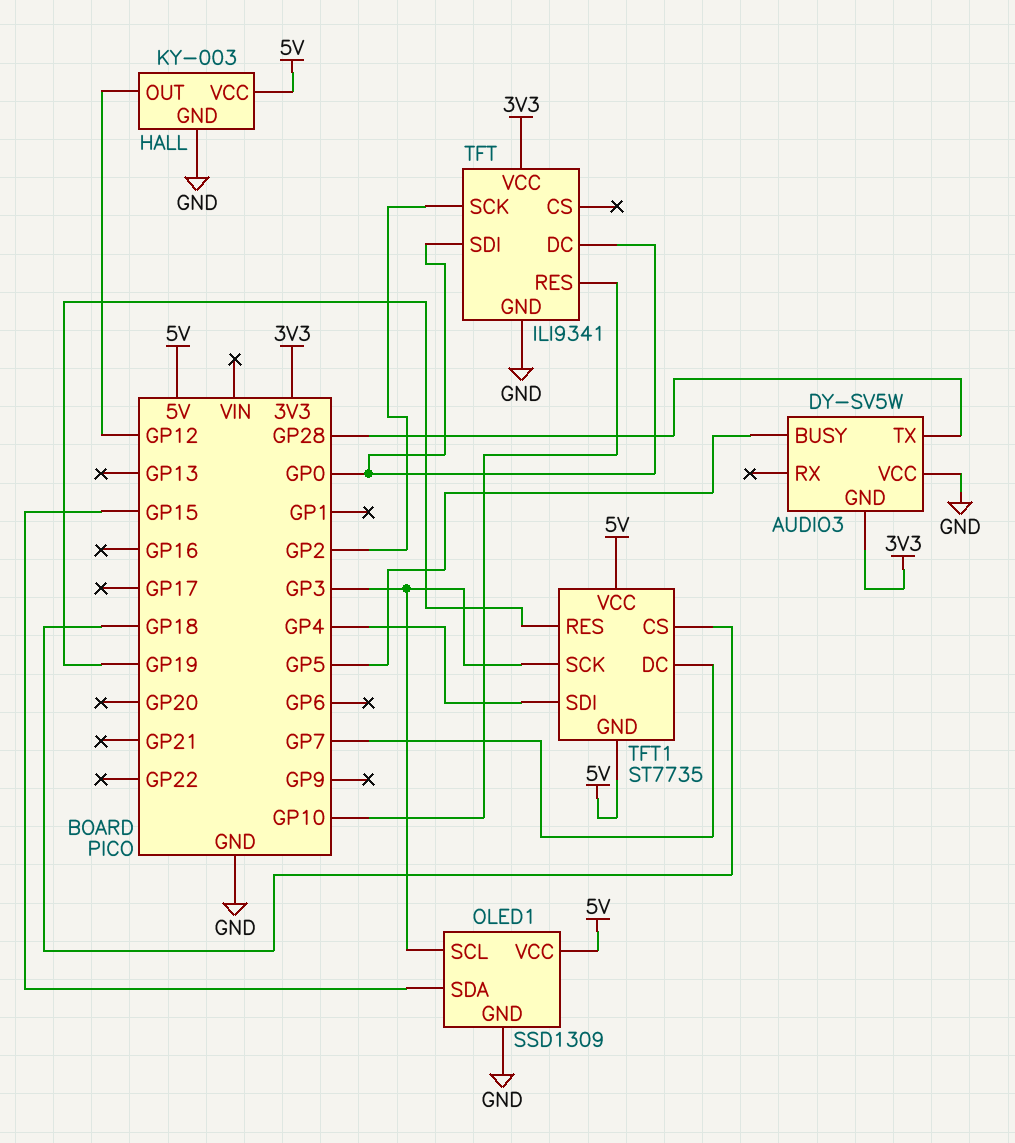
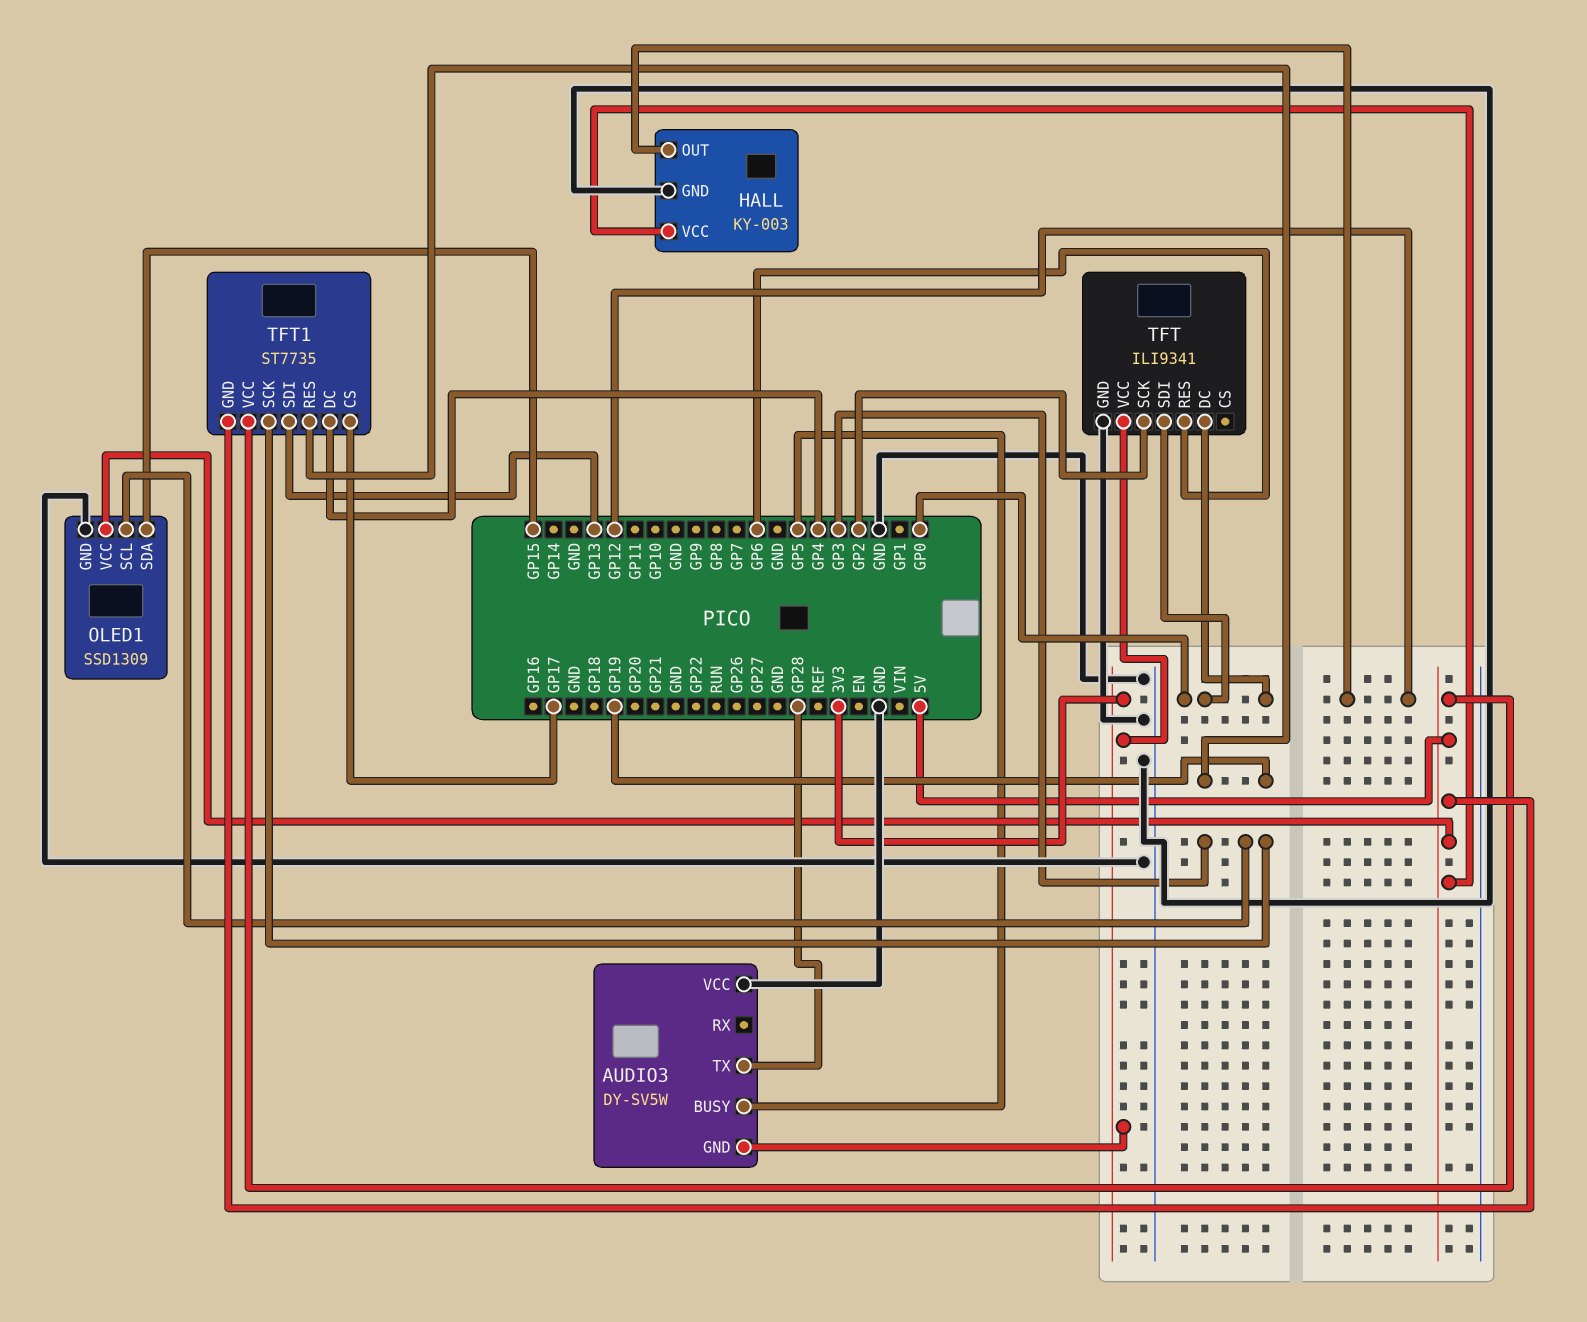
TFT pin RES: GP10 -> GP6
TFT1 pin CS: GP18 -> GP17
TFT1 pin DC: GP7 -> GP4
TFT1 pin SDI: GP4 -> GP13

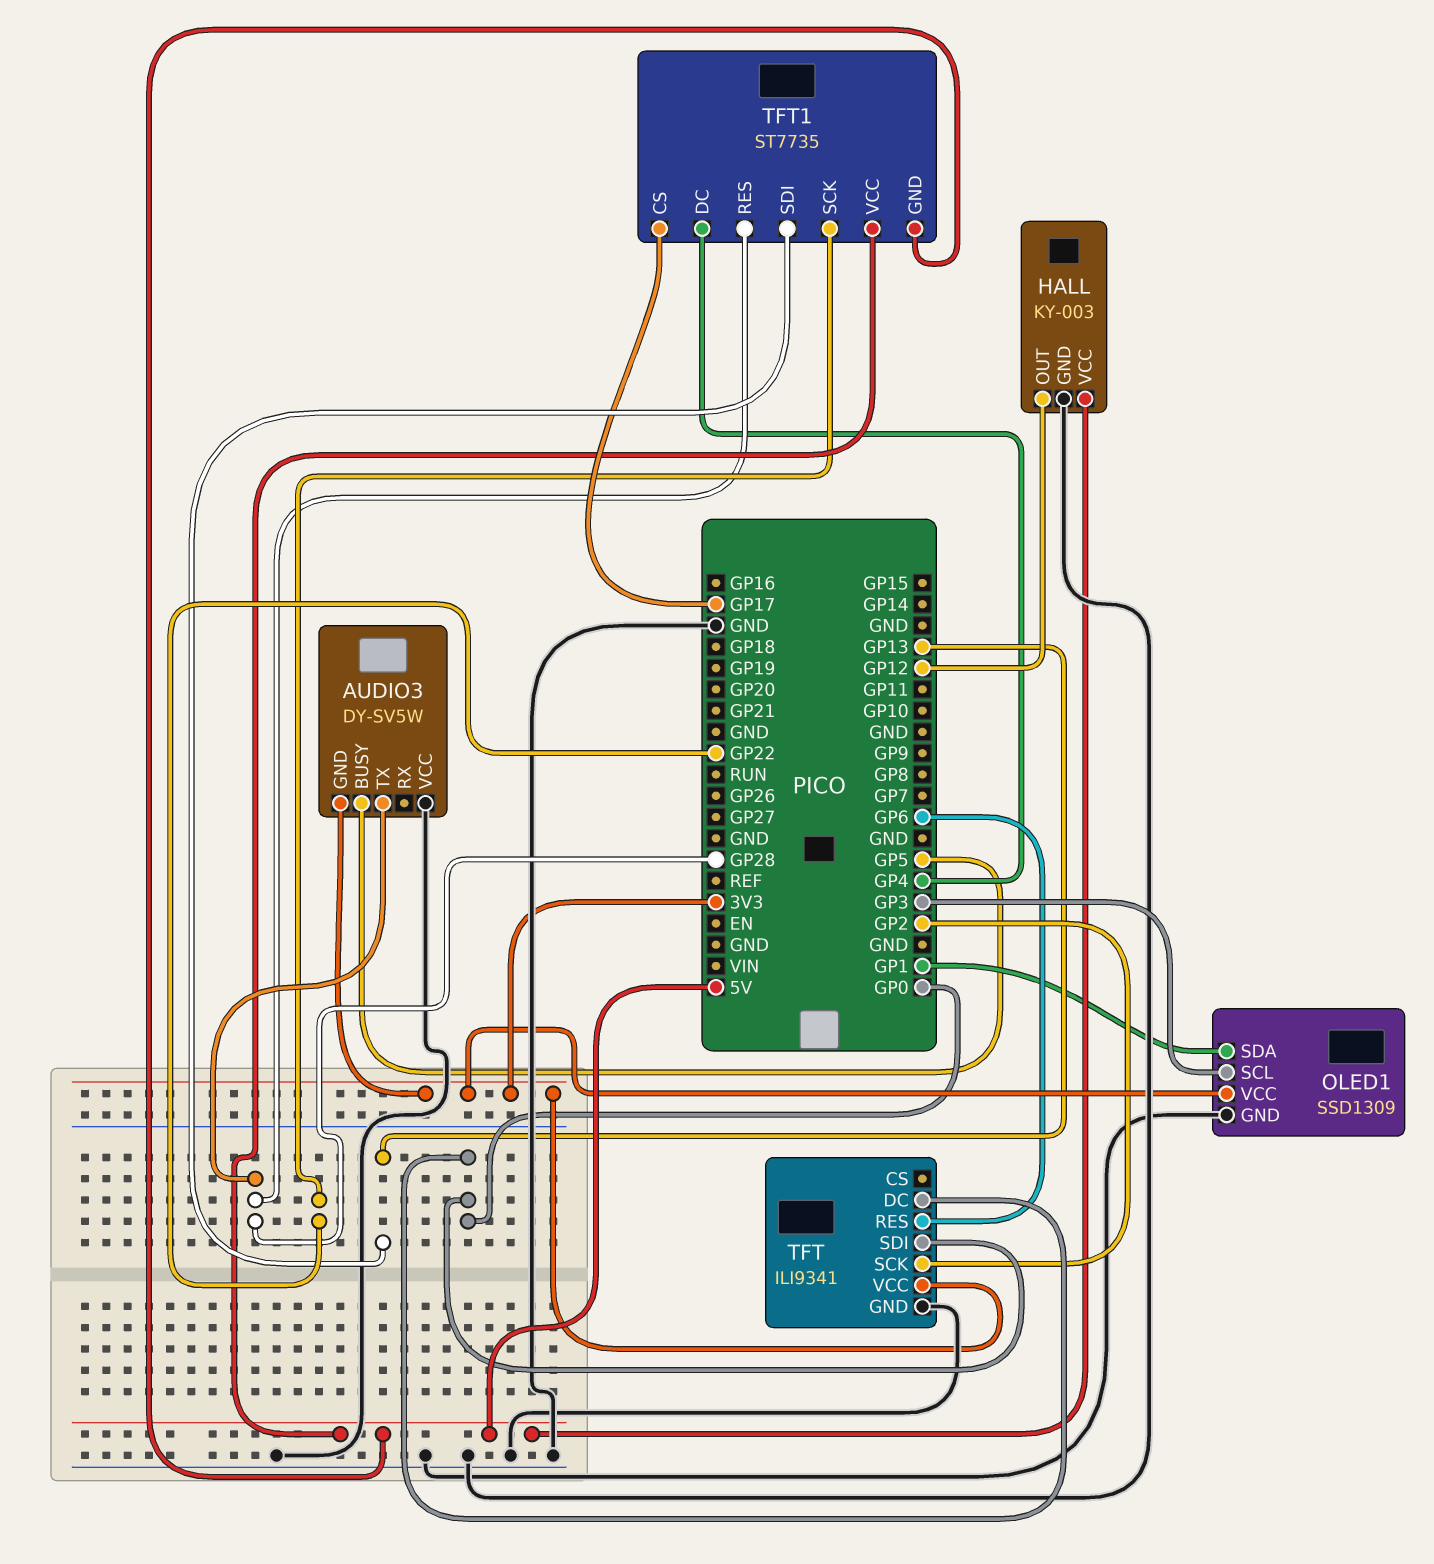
OLED1 pin SDA: GP15 -> GP1
OLED1 pin VCC: 5V -> 3V3
TFT1 pin RES: GP19 -> GP28
TFT1 pin SCK: GP3 -> GP22

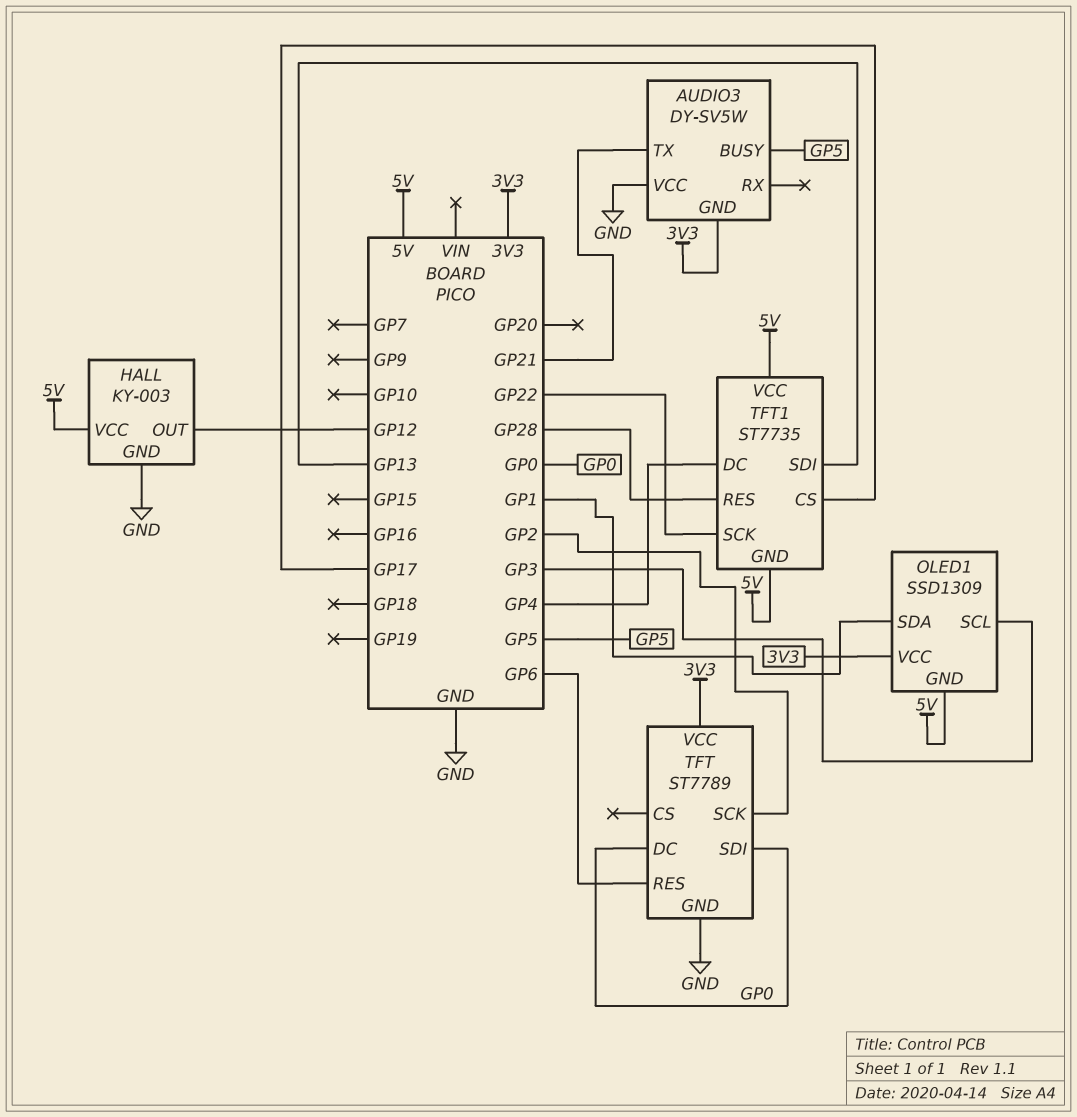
AUDIO3 pin TX: GP28 -> GP21
OLED1 pin GND: GND -> 5V
TFT: ILI9341 -> ST7789

